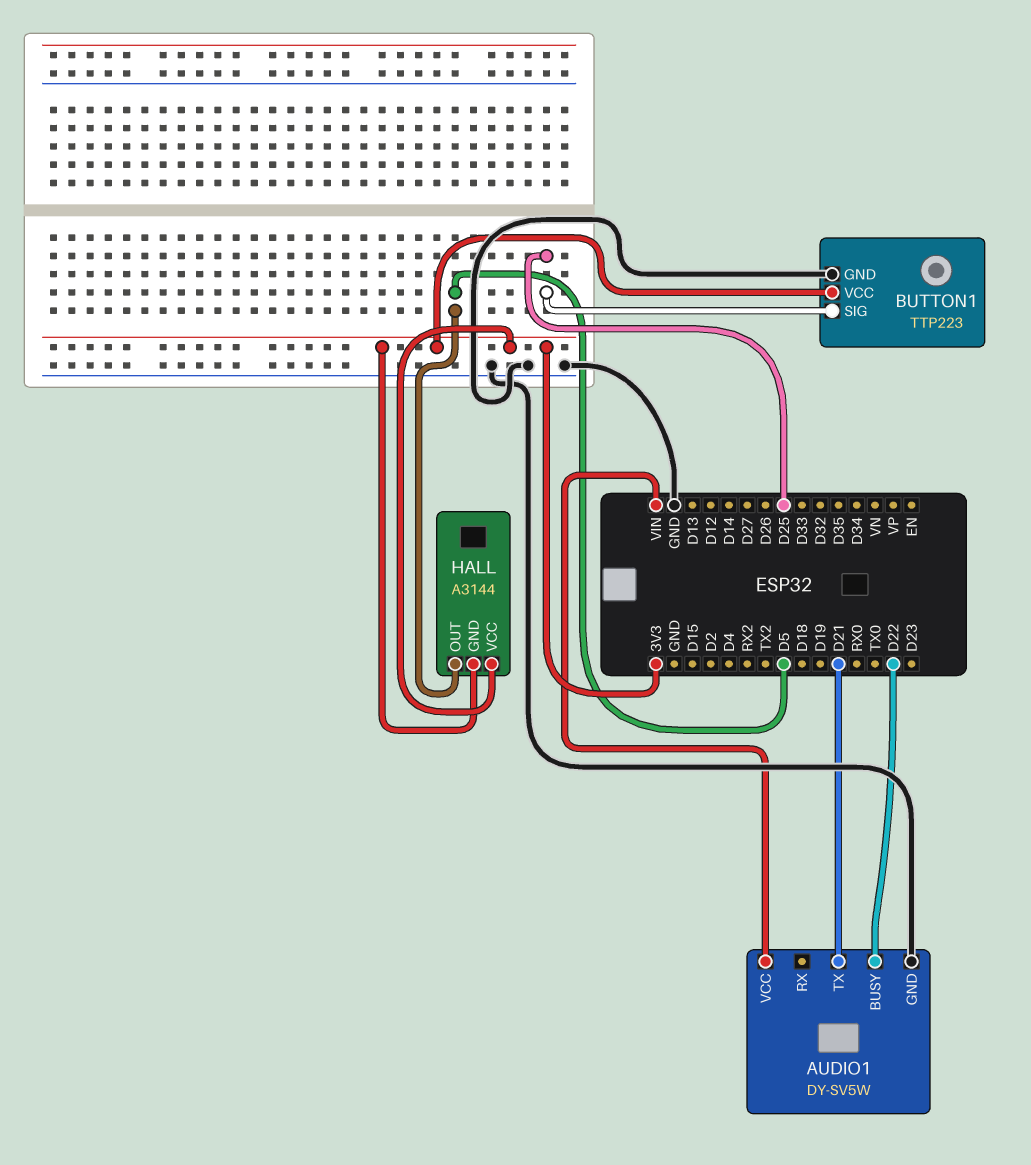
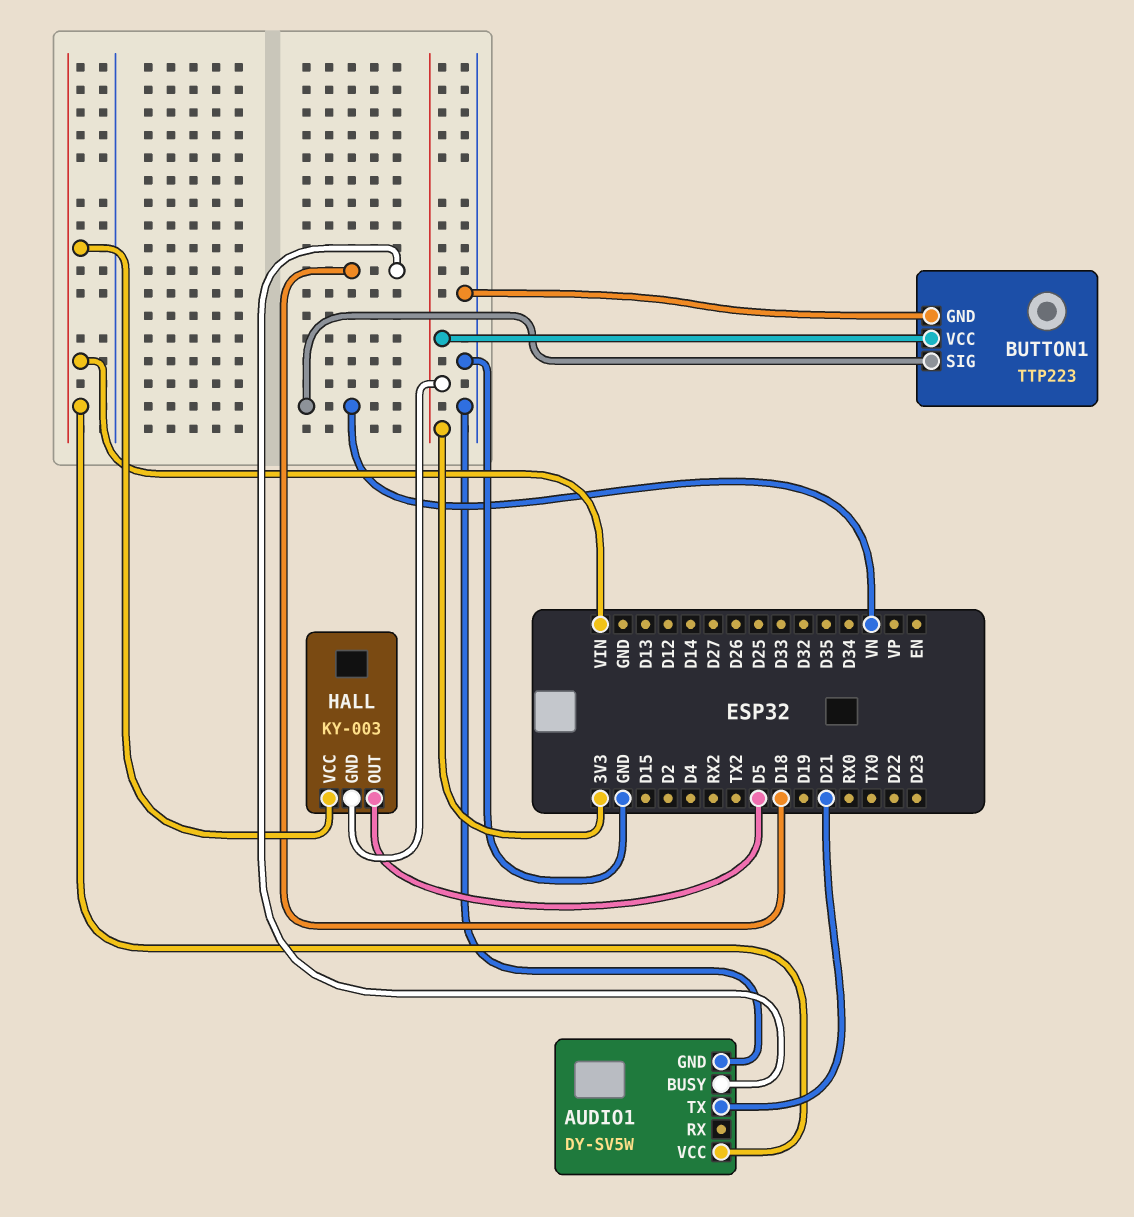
AUDIO1 pin BUSY: D22 -> D18
BUTTON1 pin SIG: D25 -> VN
HALL: A3144 -> KY-003
HALL pin VCC: 3V3 -> VIN

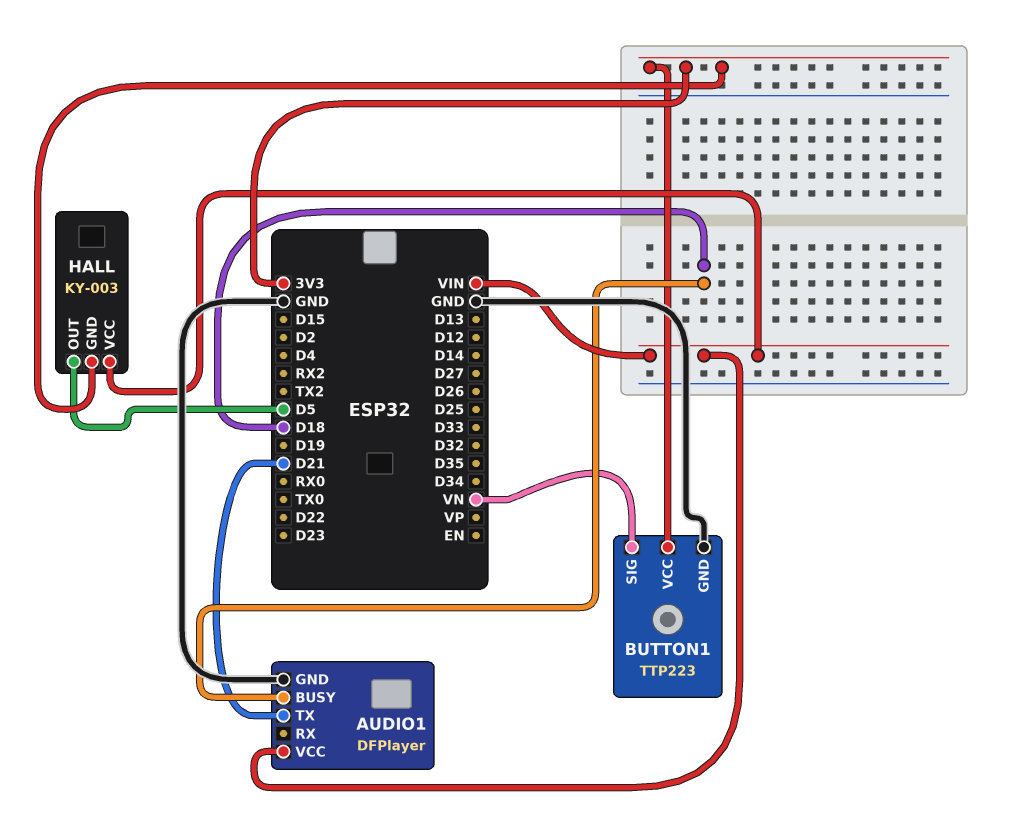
AUDIO1: DY-SV5W -> DFPlayer

